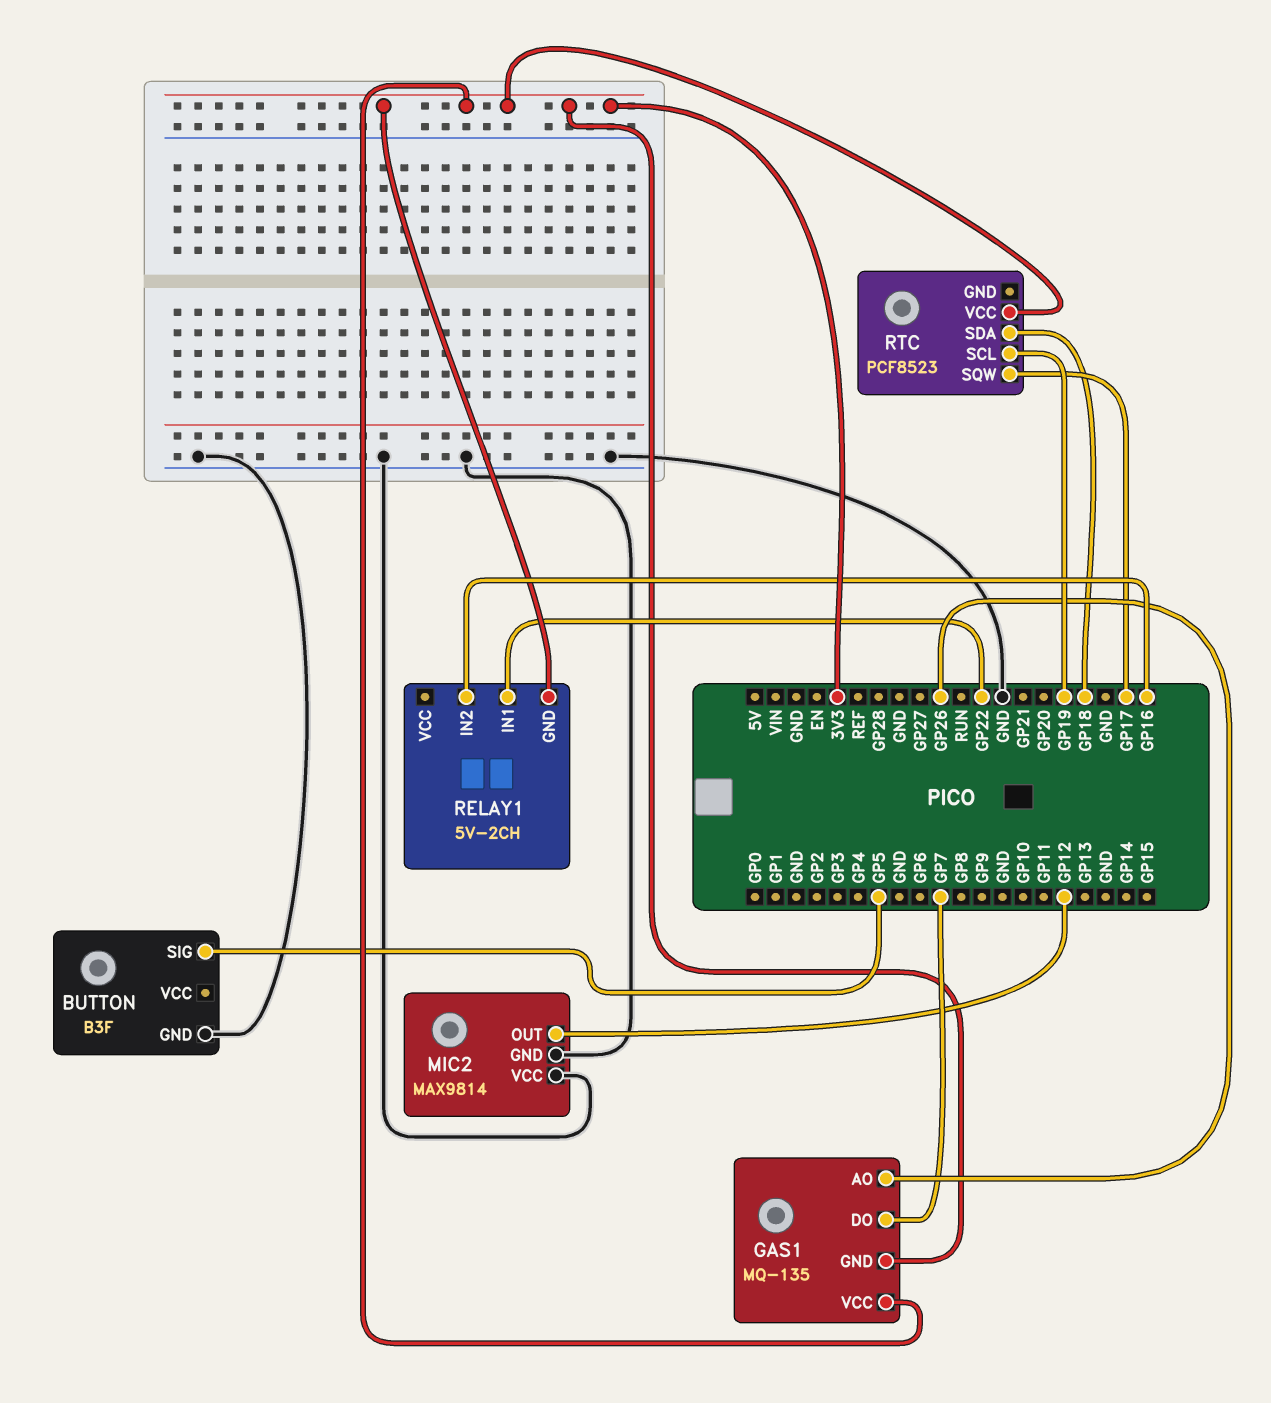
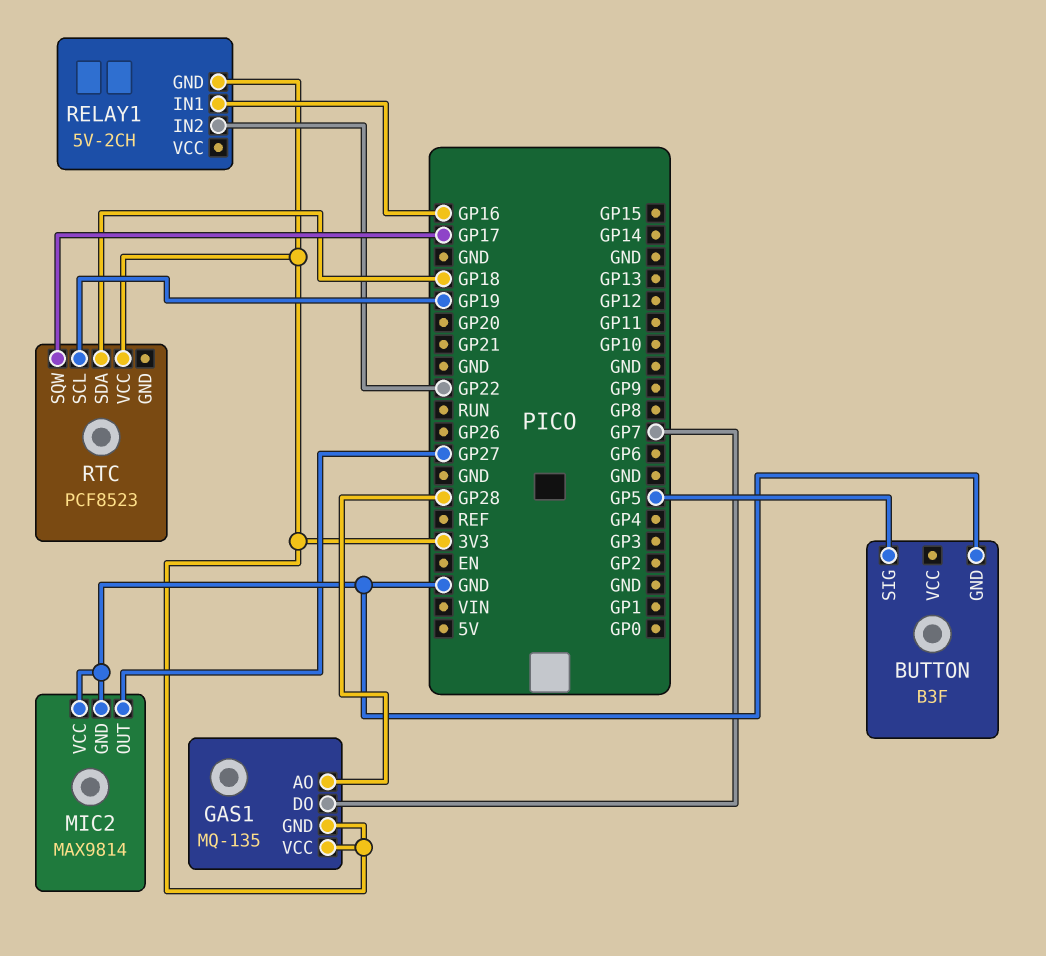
GAS1 pin AO: GP26 -> GP28
MIC2 pin OUT: GP12 -> GP27
RELAY1 pin IN1: GP22 -> GP16
RELAY1 pin IN2: GP16 -> GP22

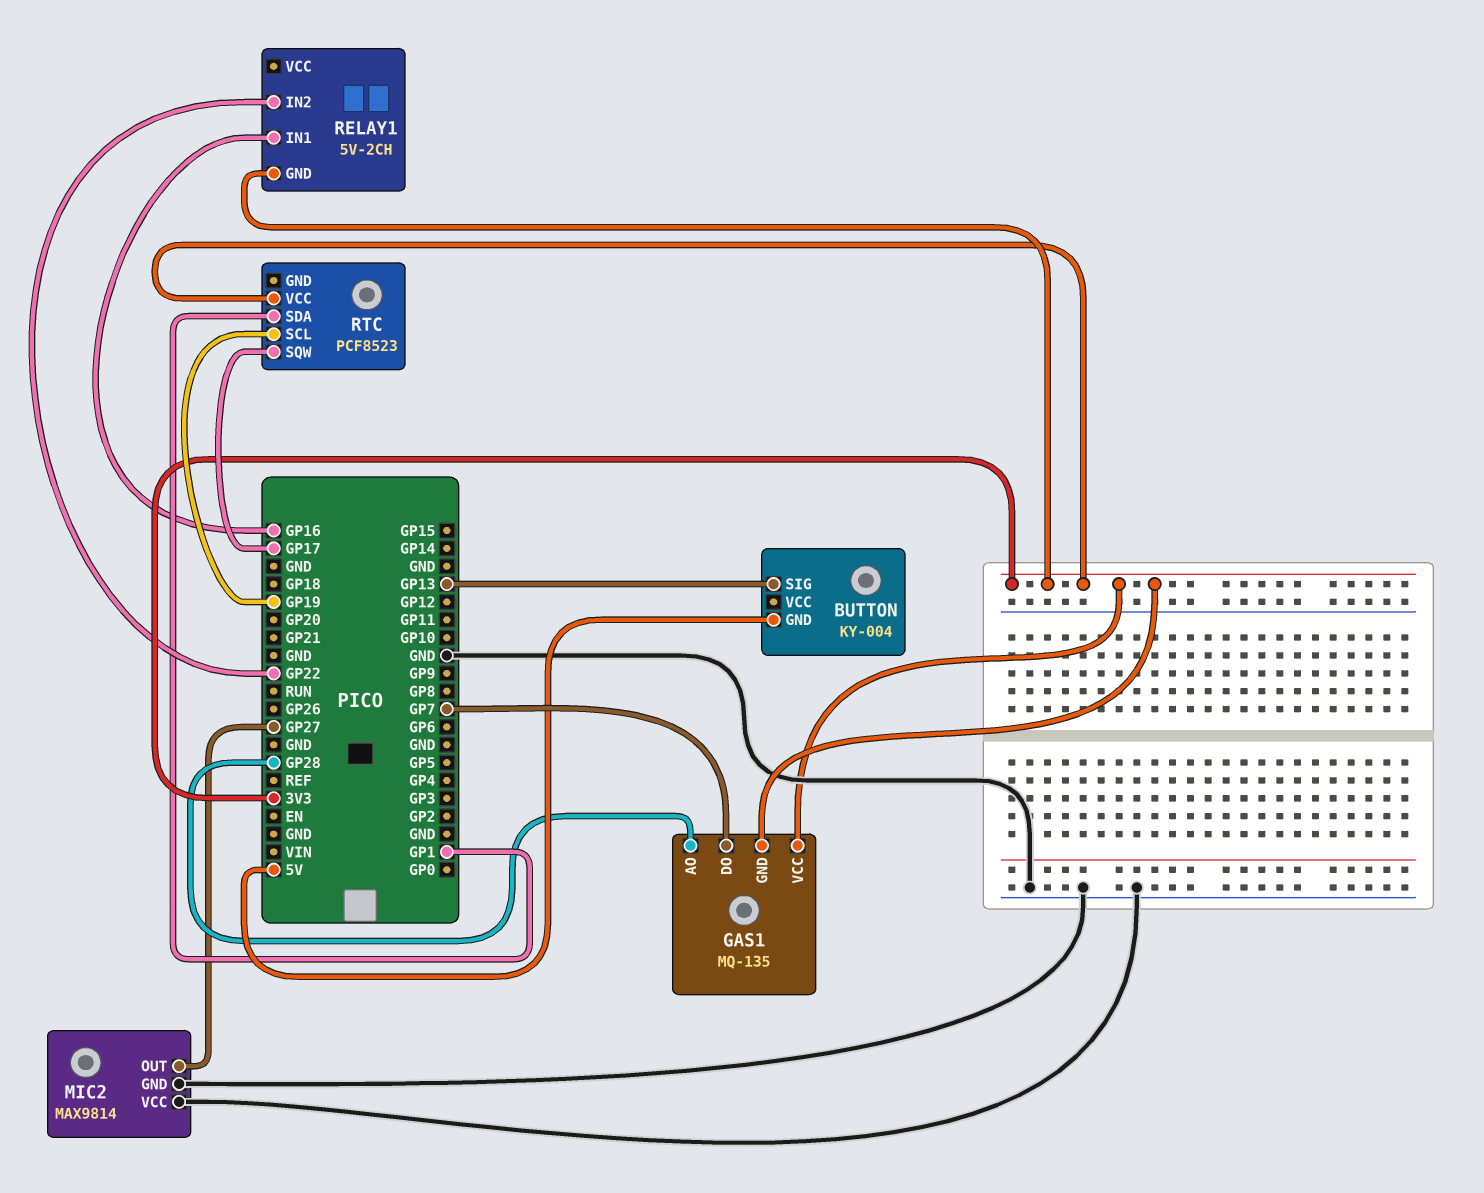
BUTTON: B3F -> KY-004
BUTTON pin GND: GND -> 5V
BUTTON pin SIG: GP5 -> GP13
RTC pin SDA: GP18 -> GP1

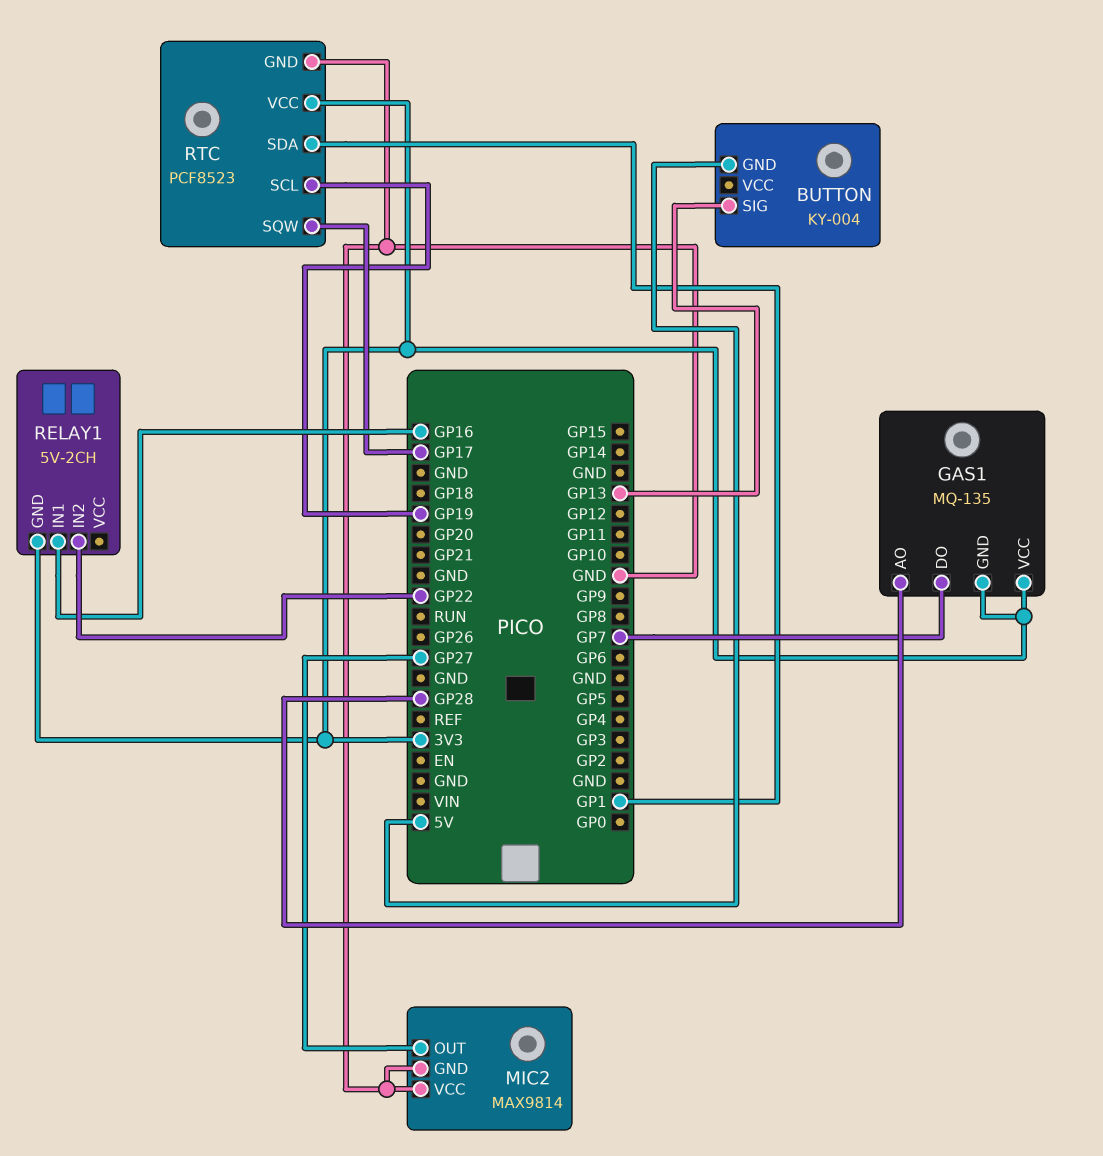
RTC pin GND: none -> GND

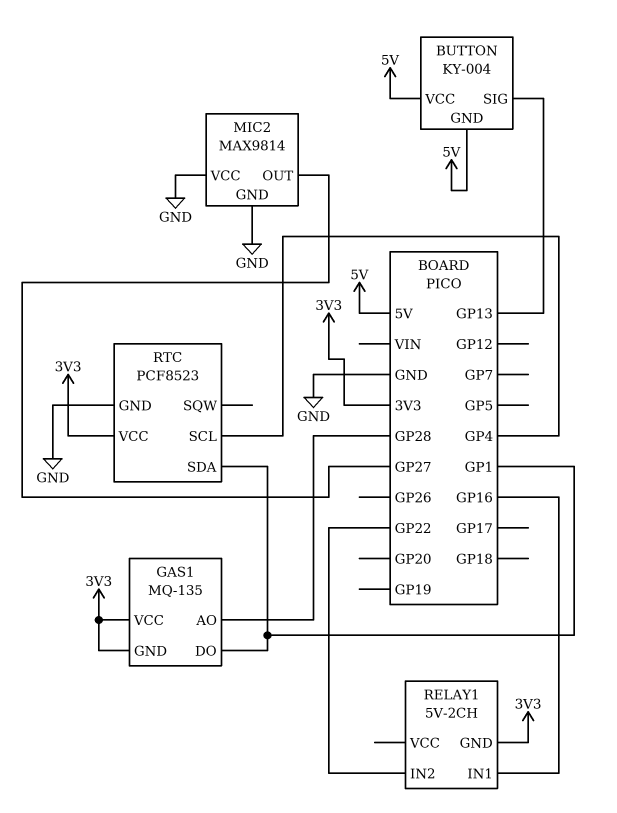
BUTTON pin VCC: none -> 5V
GAS1 pin DO: GP7 -> GP1
RTC pin SCL: GP19 -> GP4
RTC pin SQW: GP17 -> none

